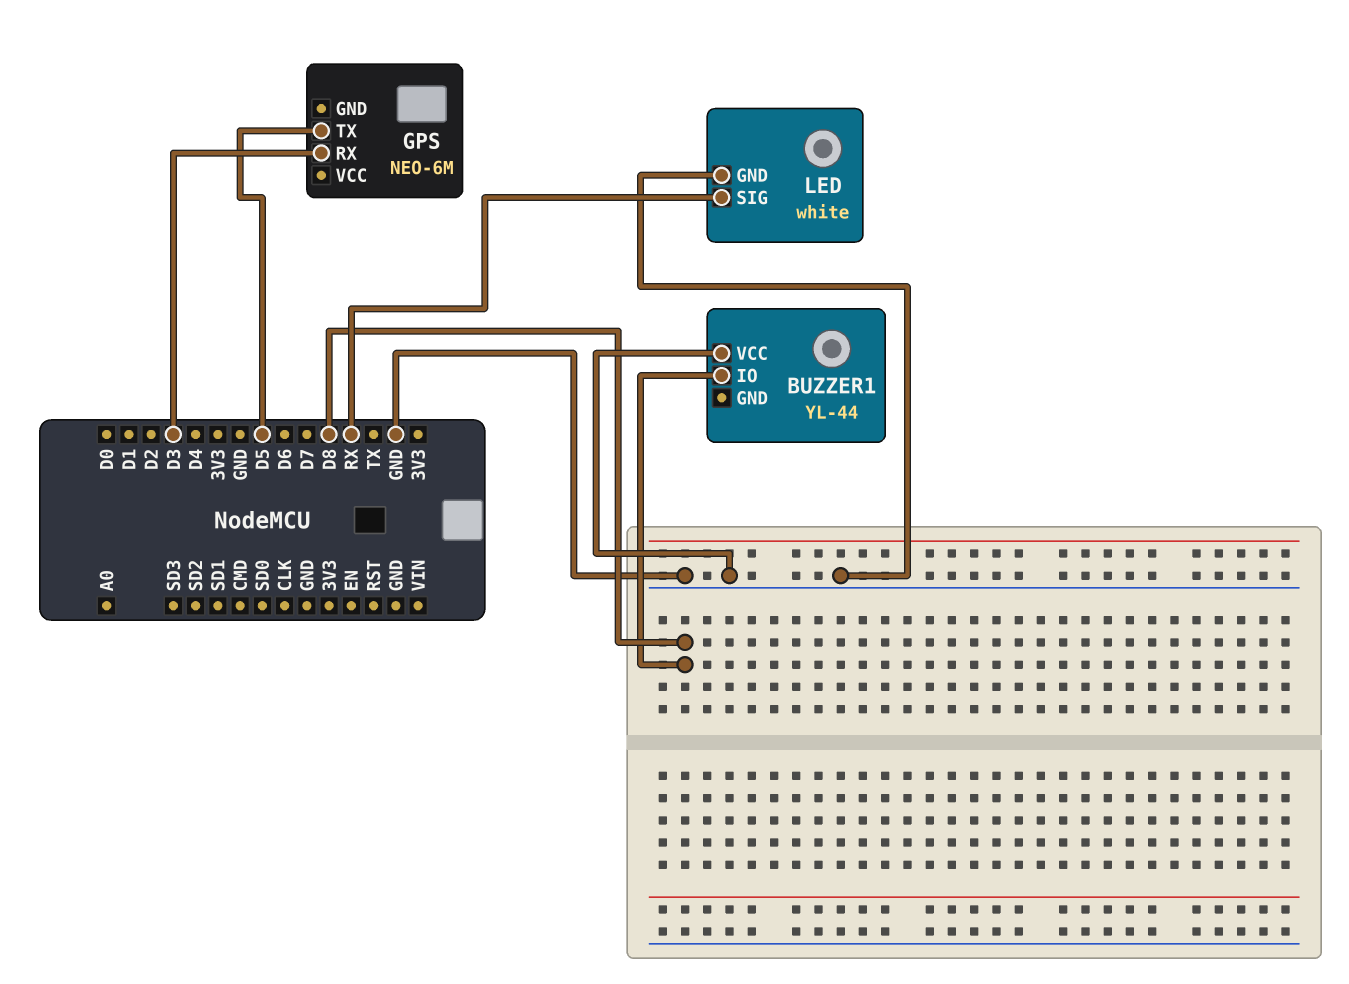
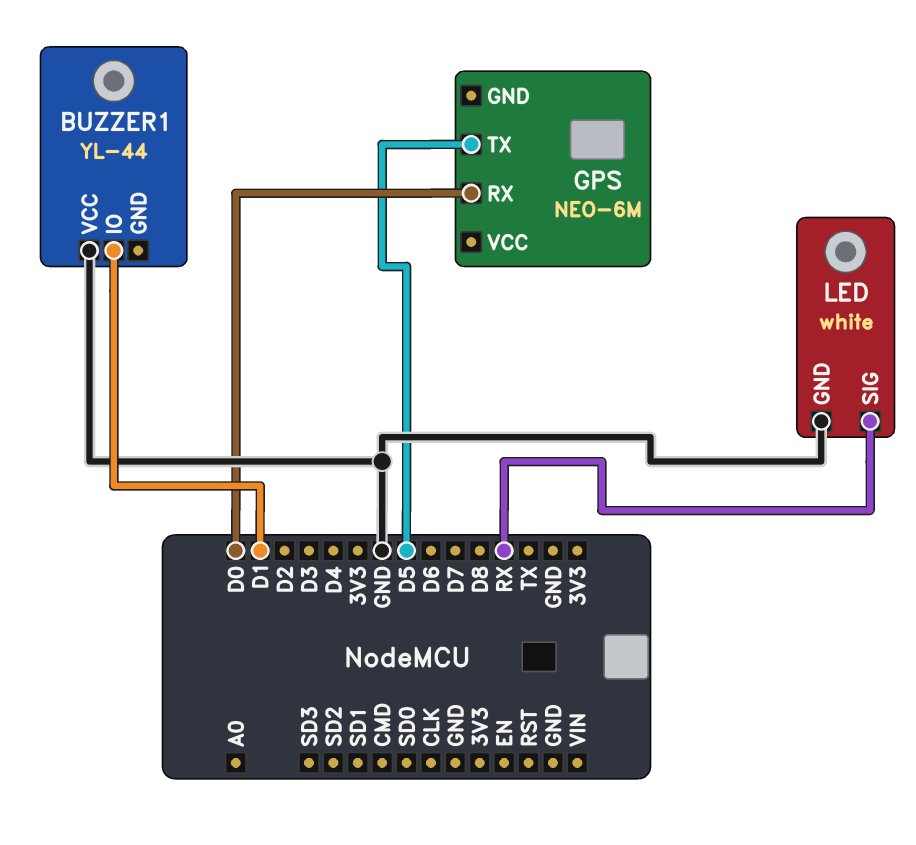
BUZZER1 pin IO: D8 -> D1
GPS pin RX: D3 -> D0

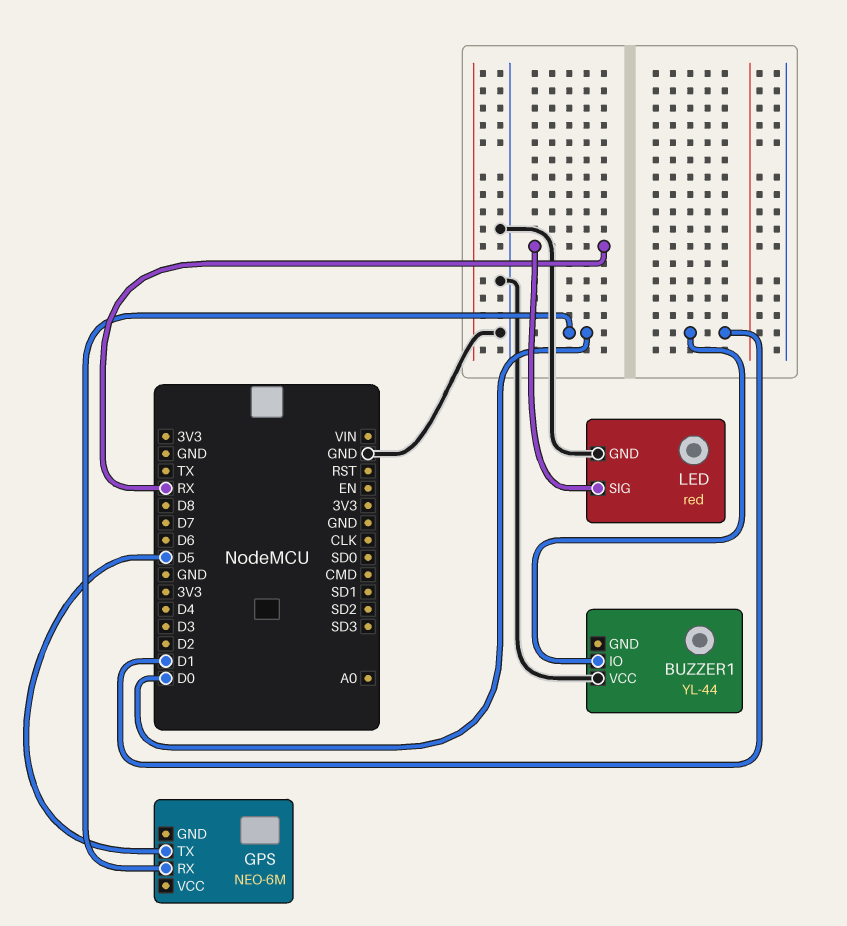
LED: white -> red

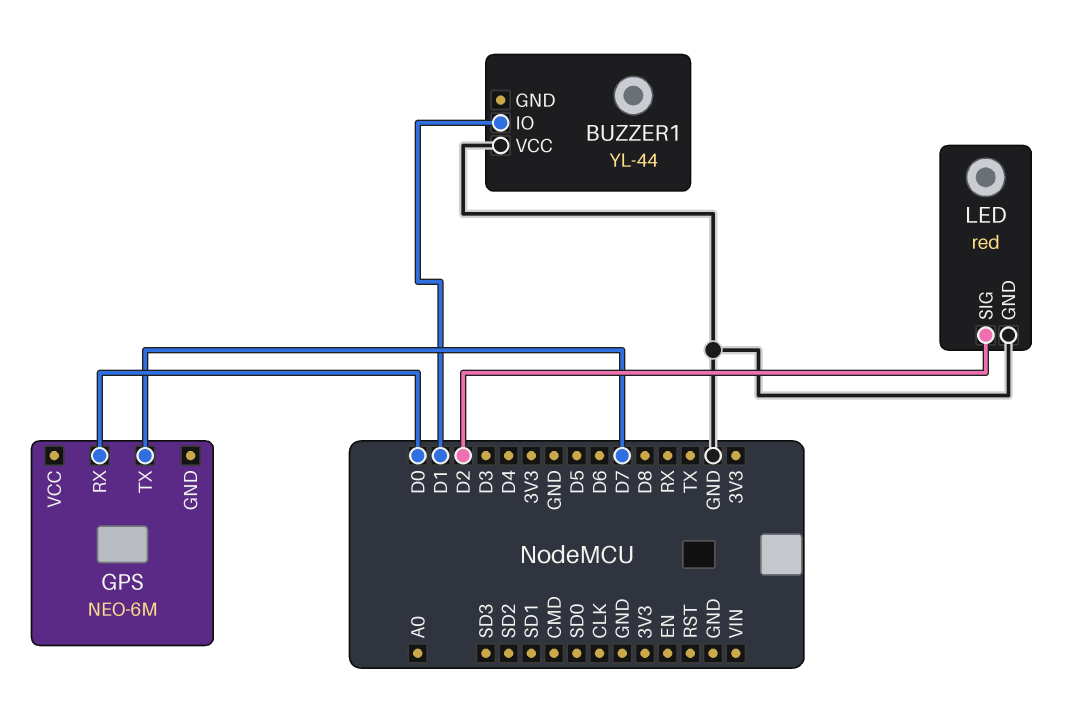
GPS pin TX: D5 -> D7
LED pin SIG: RX -> D2

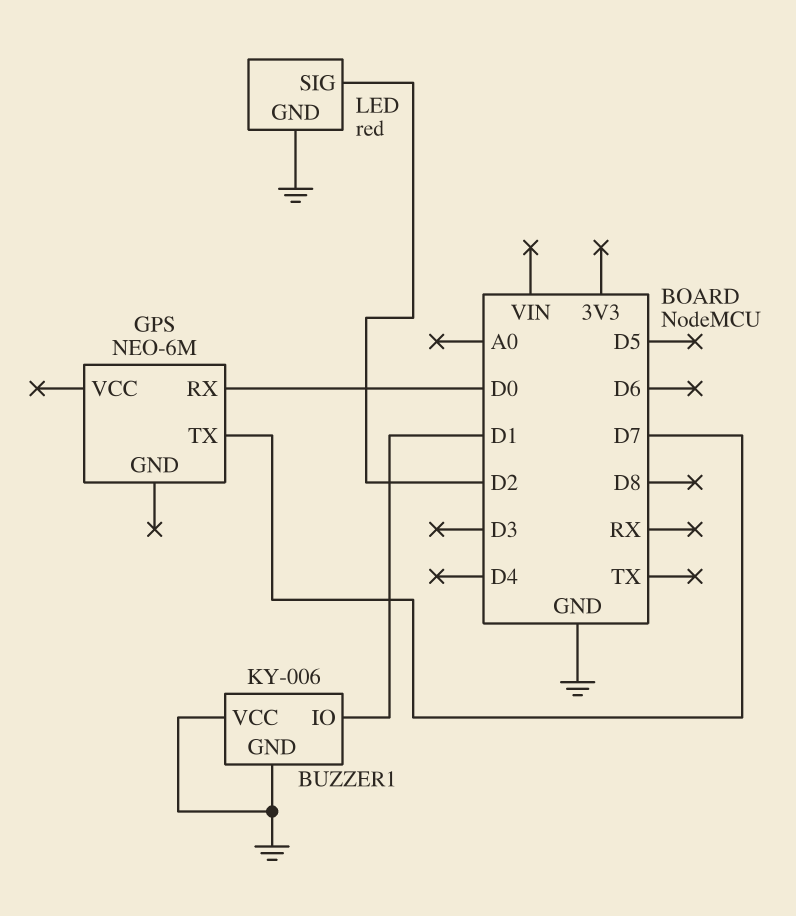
BUZZER1: YL-44 -> KY-006
BUZZER1 pin GND: none -> GND

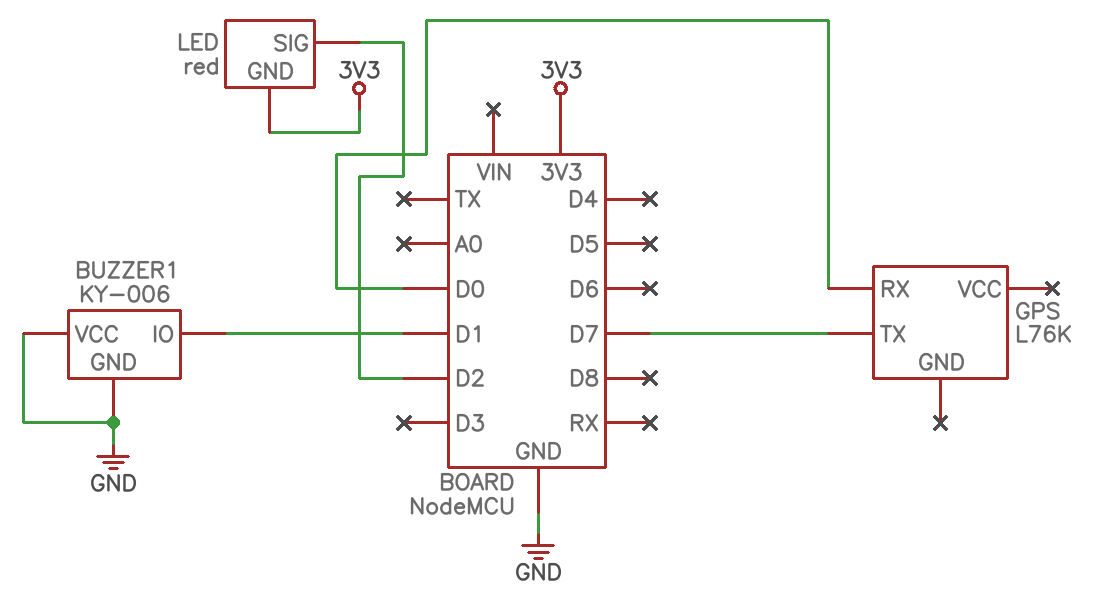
GPS: NEO-6M -> L76K
LED pin GND: GND -> 3V3

